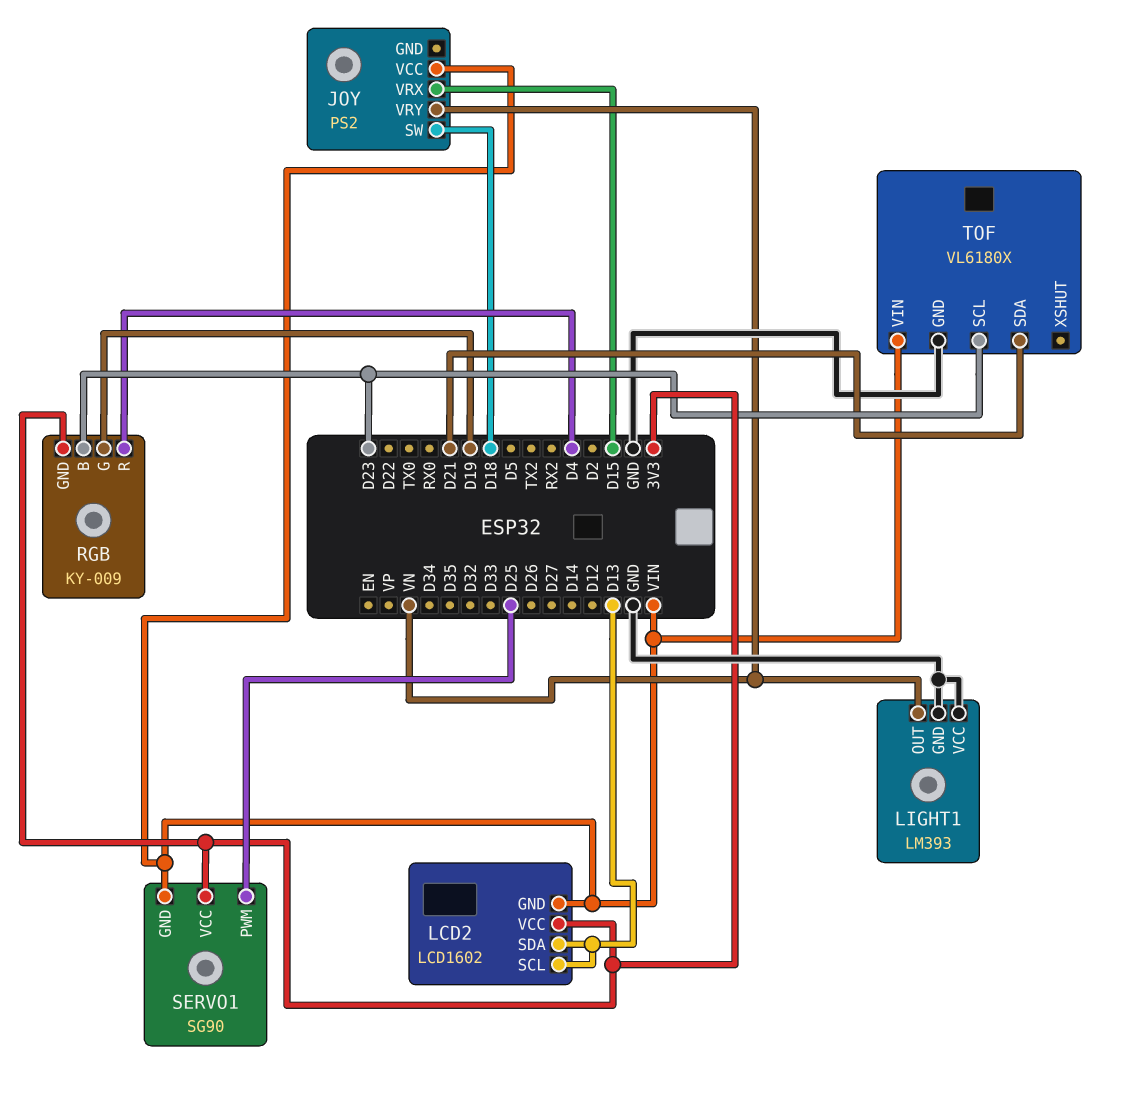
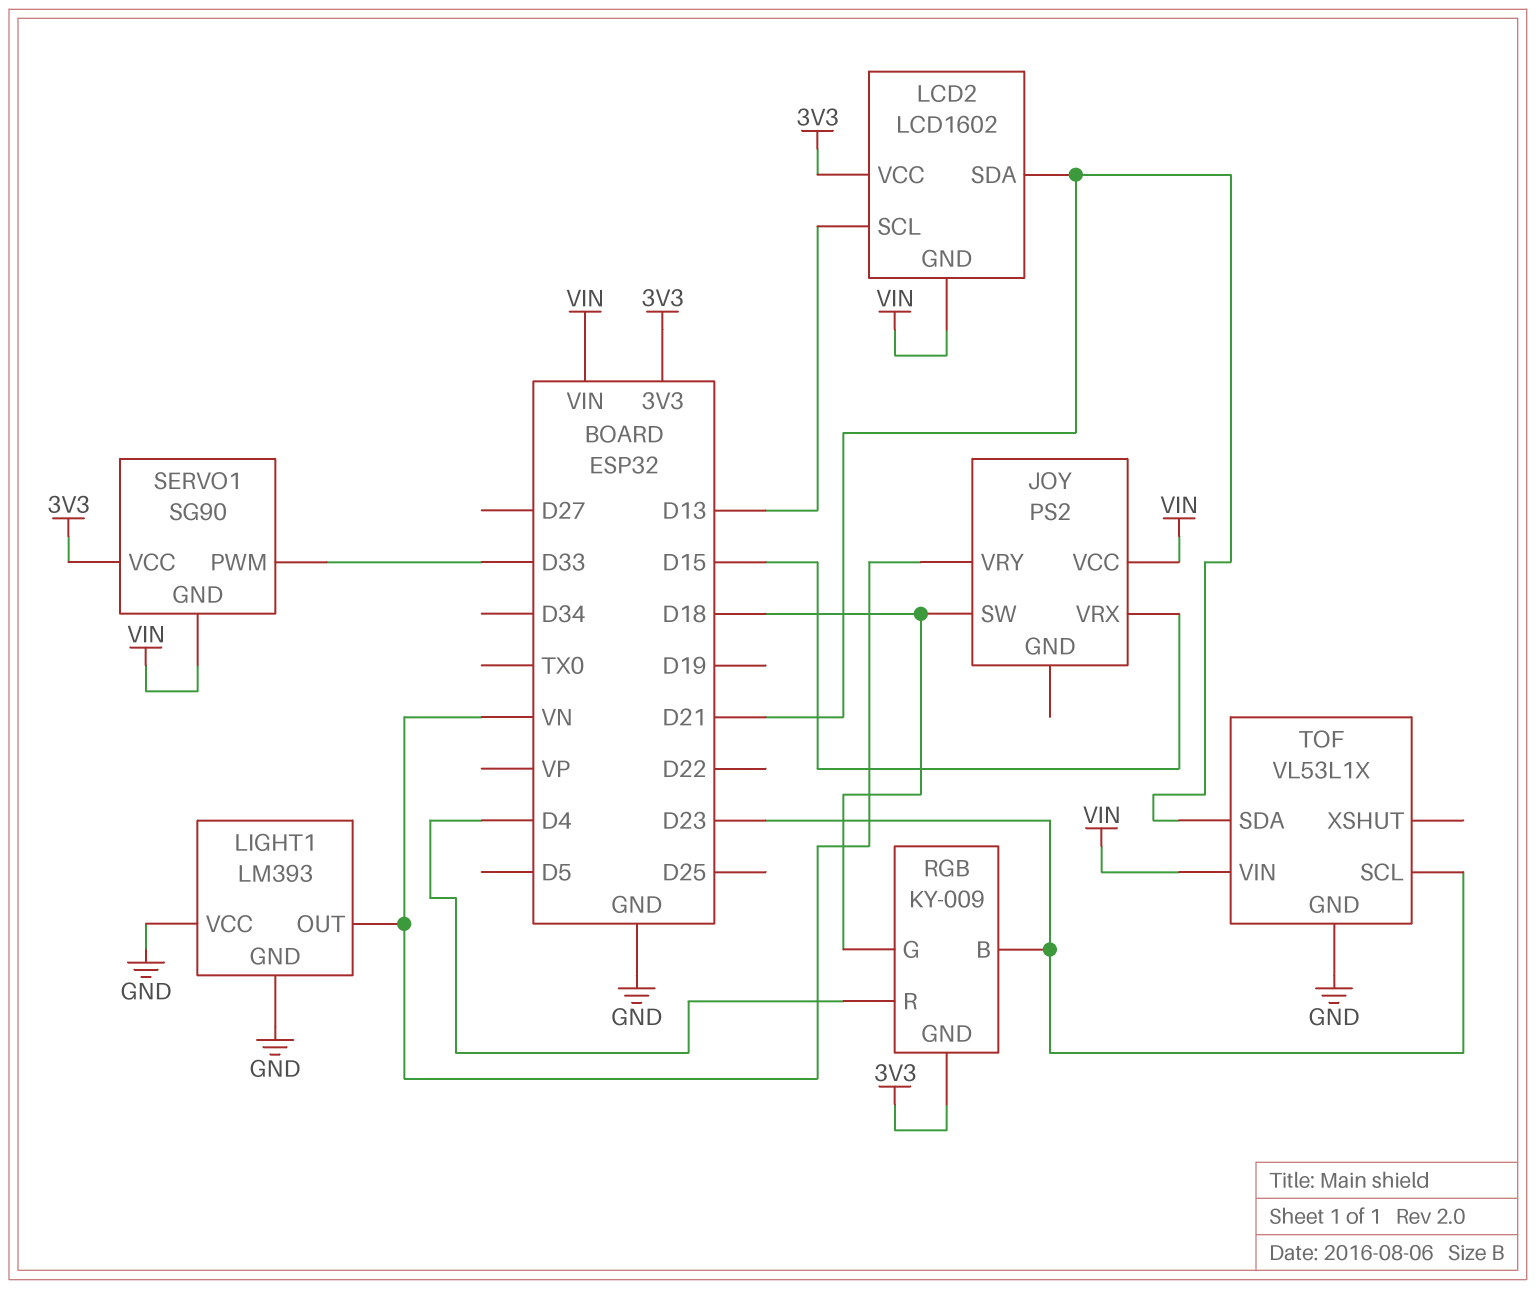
LCD2 pin SDA: D13 -> D21
RGB pin G: D19 -> D18
SERVO1 pin PWM: D25 -> D33
TOF: VL6180X -> VL53L1X

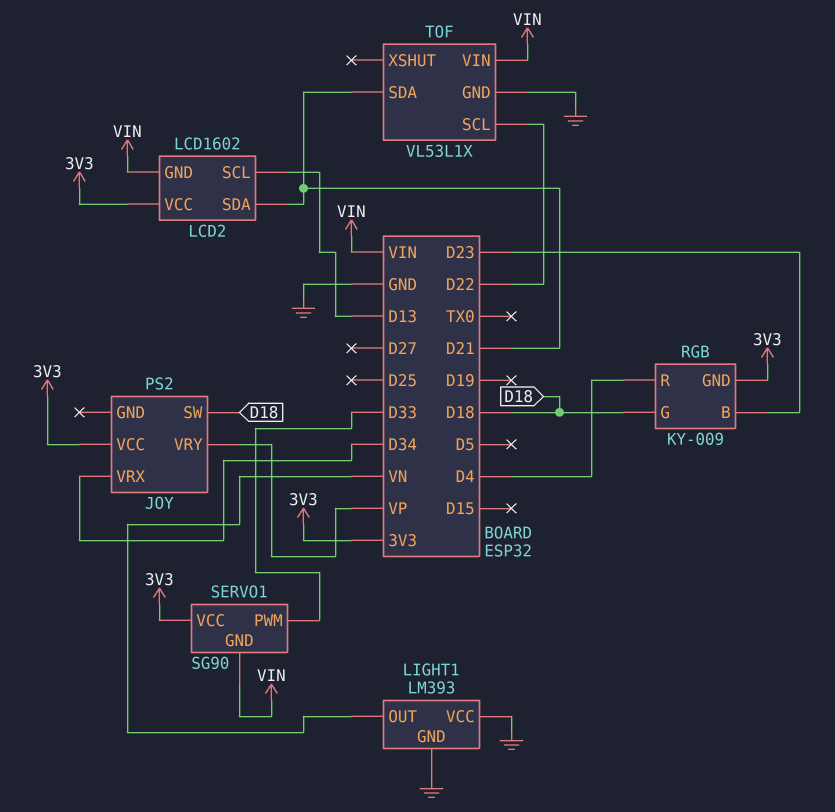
JOY pin VCC: VIN -> 3V3
JOY pin VRX: D15 -> D34
JOY pin VRY: VN -> VP
TOF pin SCL: D23 -> D22

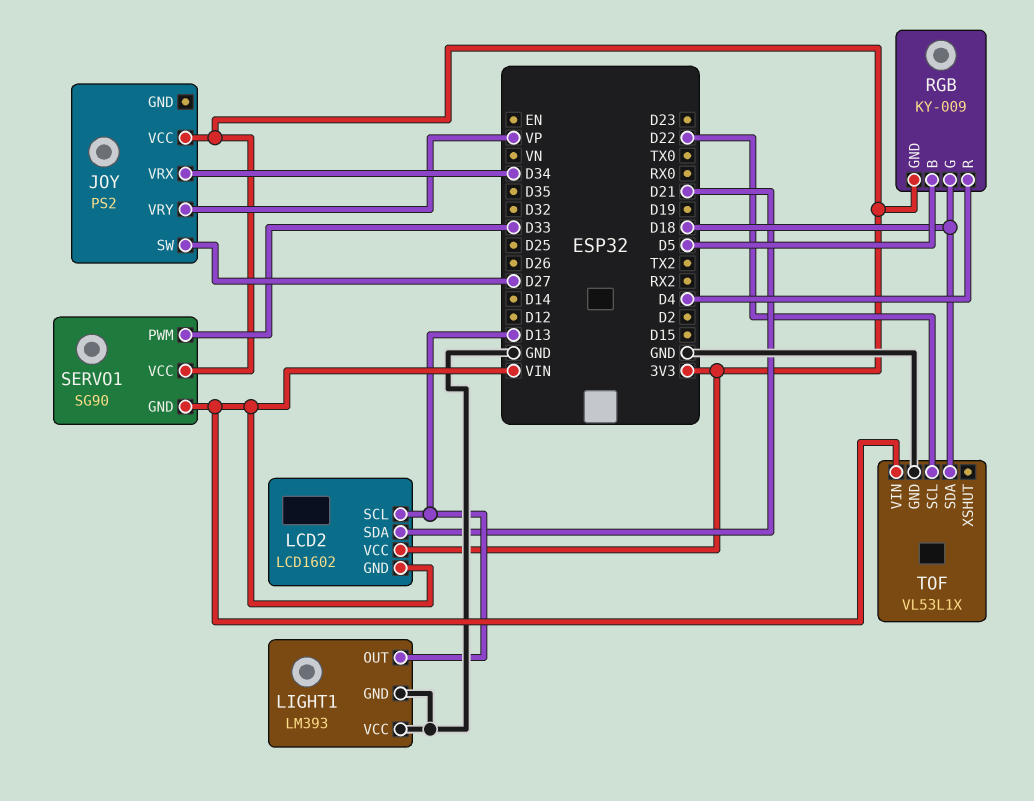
JOY pin SW: D18 -> D27
LIGHT1 pin OUT: VN -> D13
RGB pin B: D23 -> D5
TOF pin SDA: D21 -> D18

